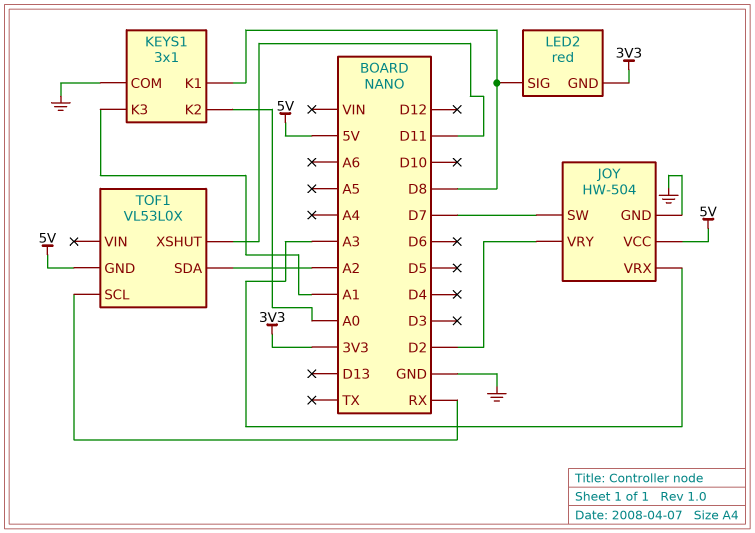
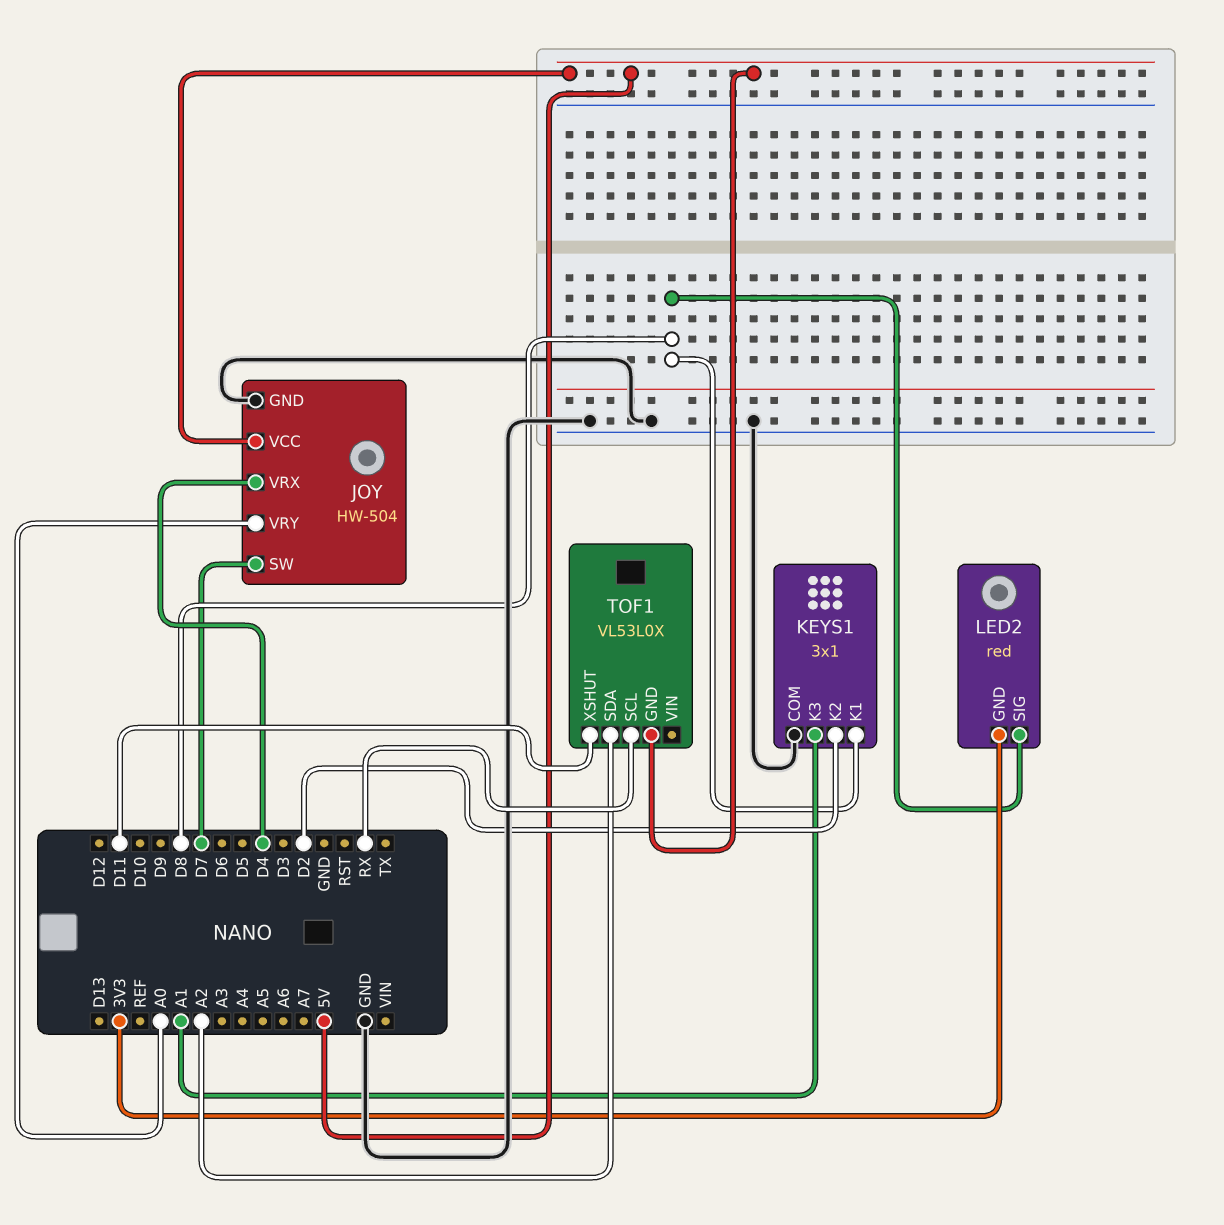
JOY pin VRX: A3 -> D4
JOY pin VRY: D2 -> A0
KEYS1 pin K2: A0 -> D2

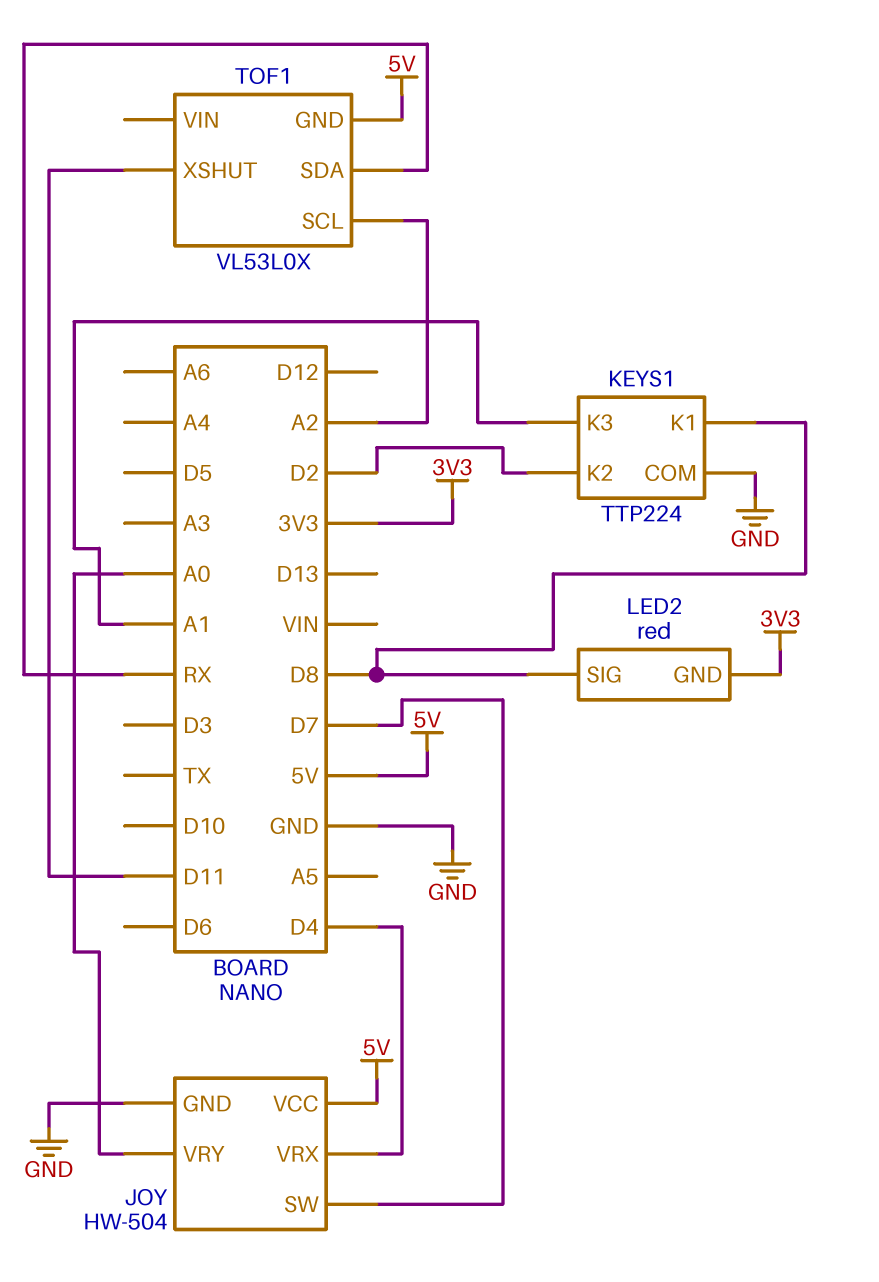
KEYS1: 3x1 -> TTP224
TOF1 pin SCL: RX -> A2
TOF1 pin SDA: A2 -> RX

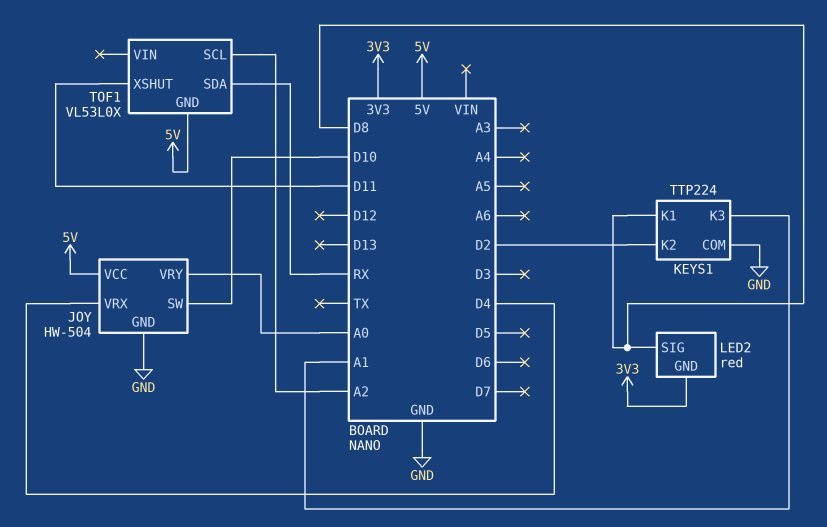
JOY pin SW: D7 -> D10

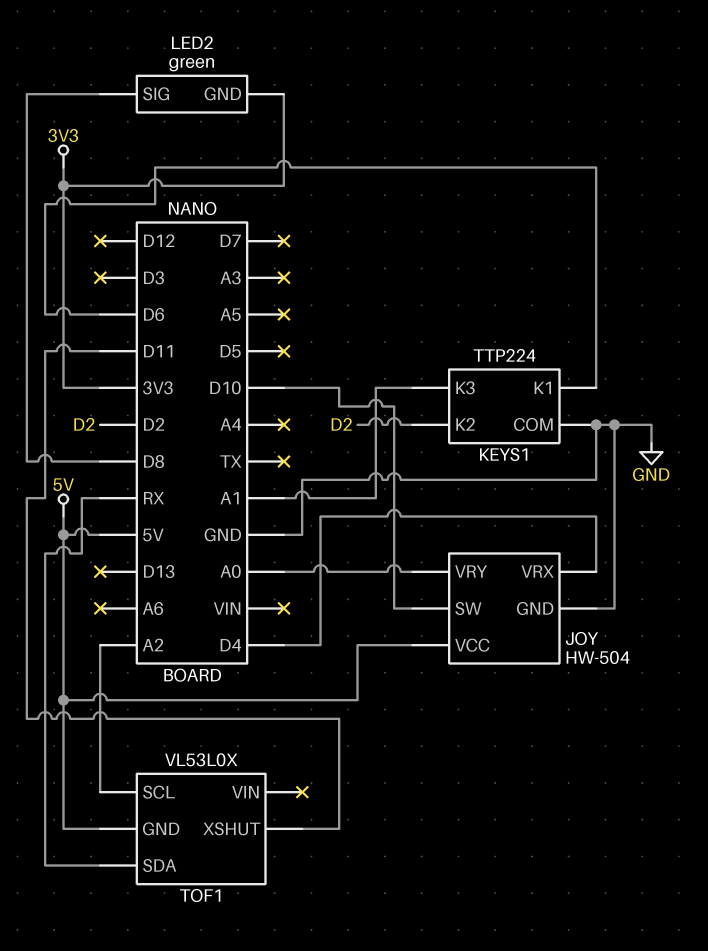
KEYS1 pin K1: D8 -> D6
LED2: red -> green

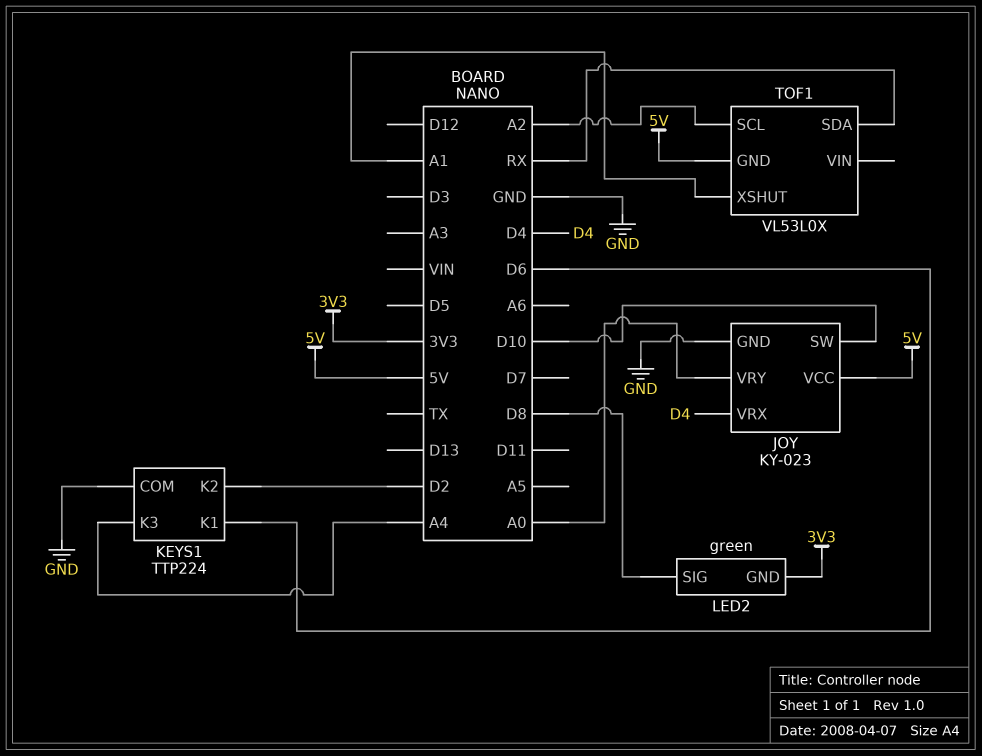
JOY: HW-504 -> KY-023
KEYS1 pin K3: A1 -> A4
TOF1 pin XSHUT: D11 -> A1

